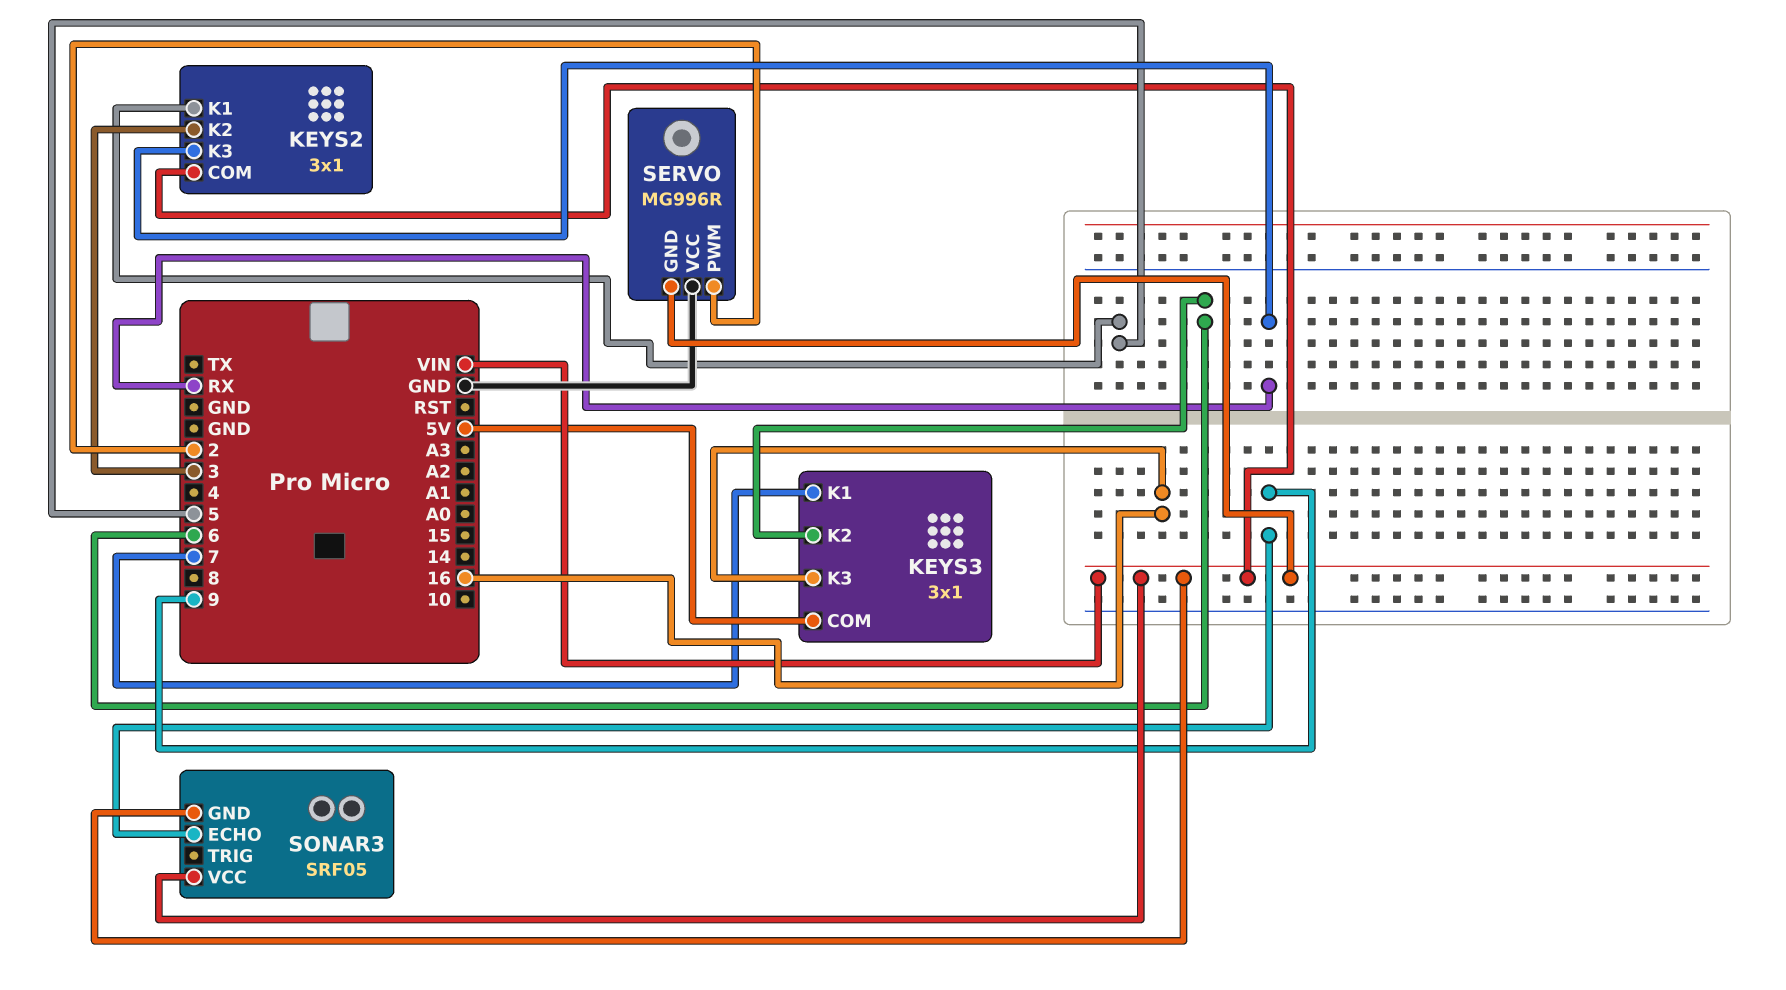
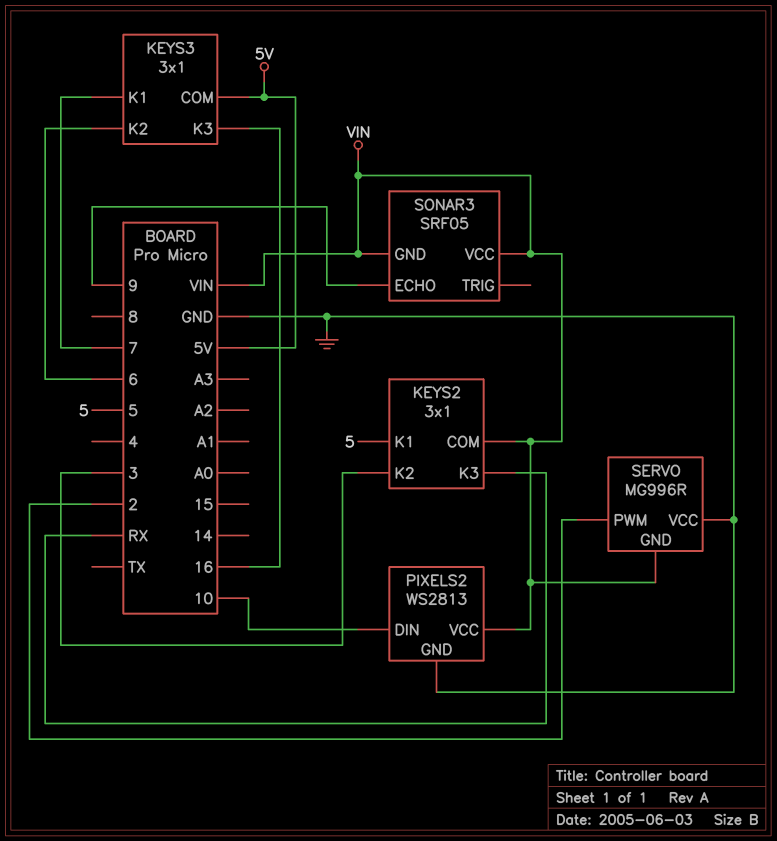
PIXELS2: none -> WS2813
PIXELS2 pin DIN: none -> 10
PIXELS2 pin GND: none -> GND
PIXELS2 pin VCC: none -> VIN

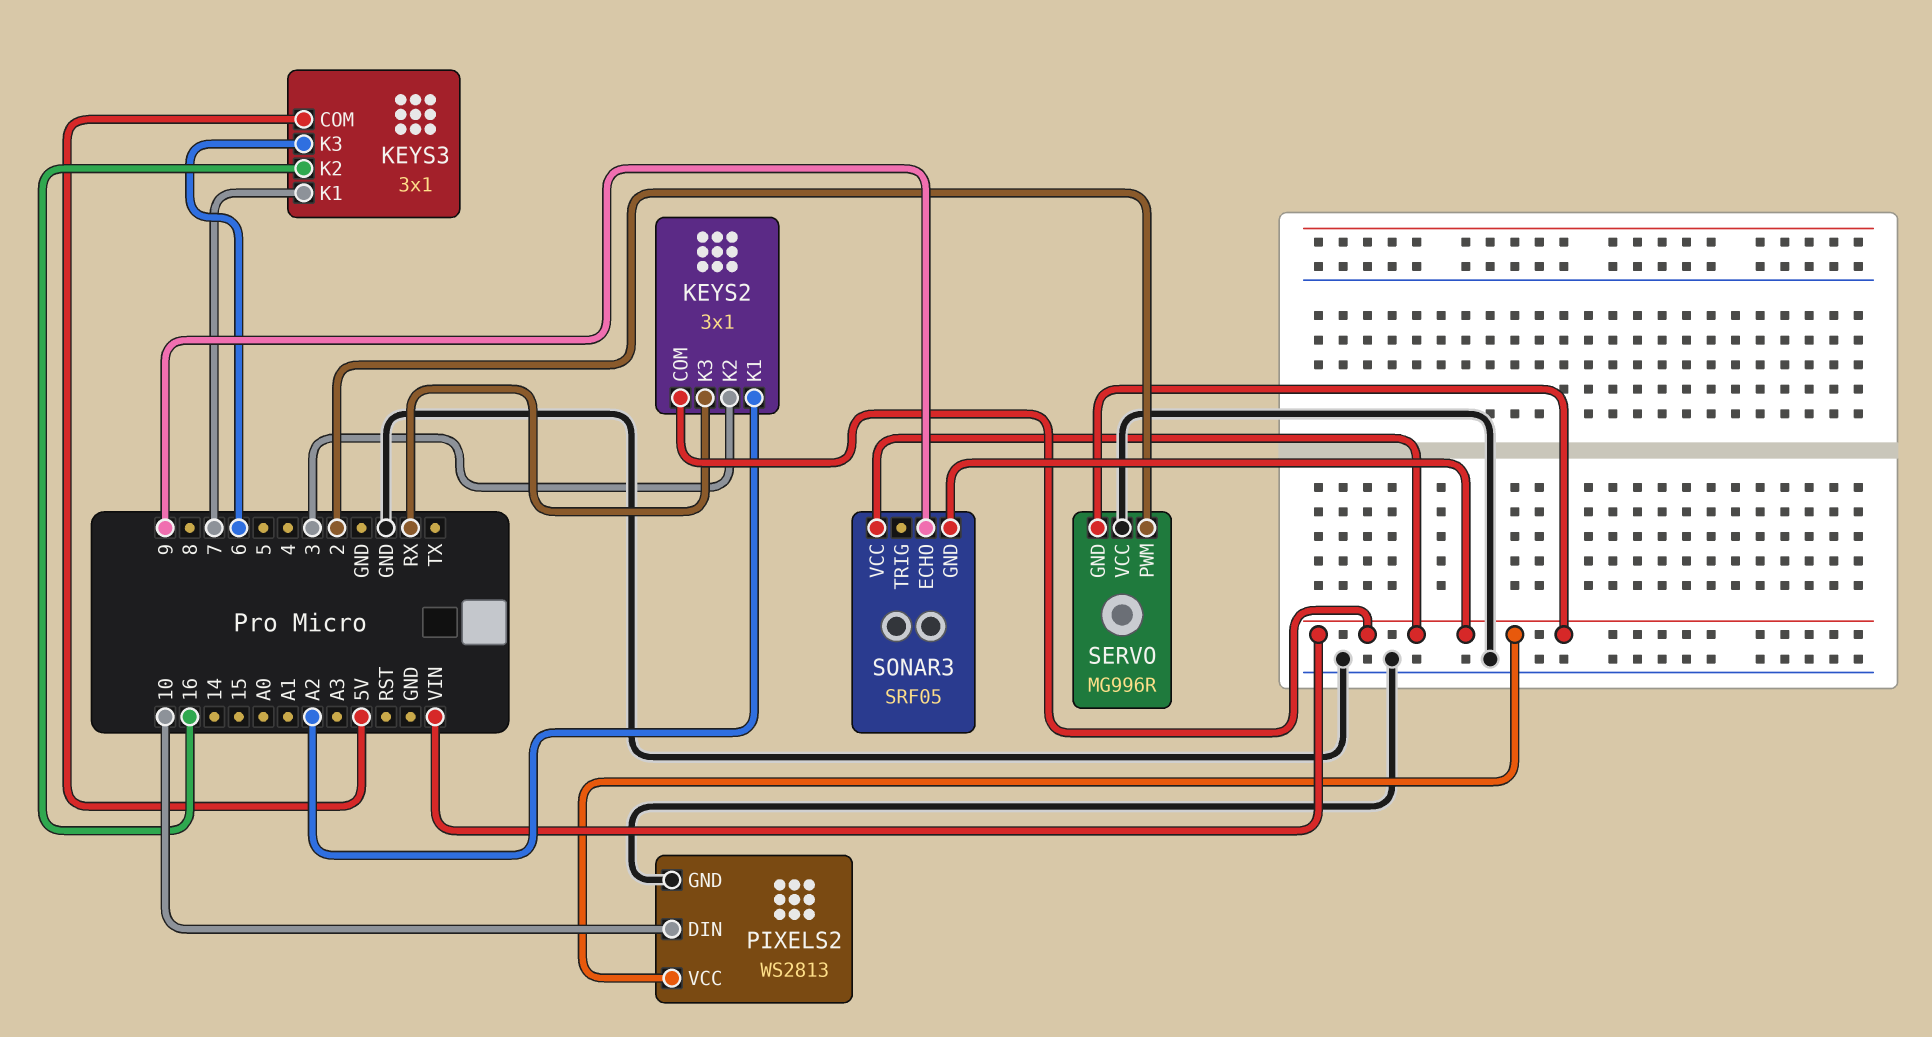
KEYS2 pin K1: 5 -> A2
KEYS3 pin K2: 6 -> 16
KEYS3 pin K3: 16 -> 6

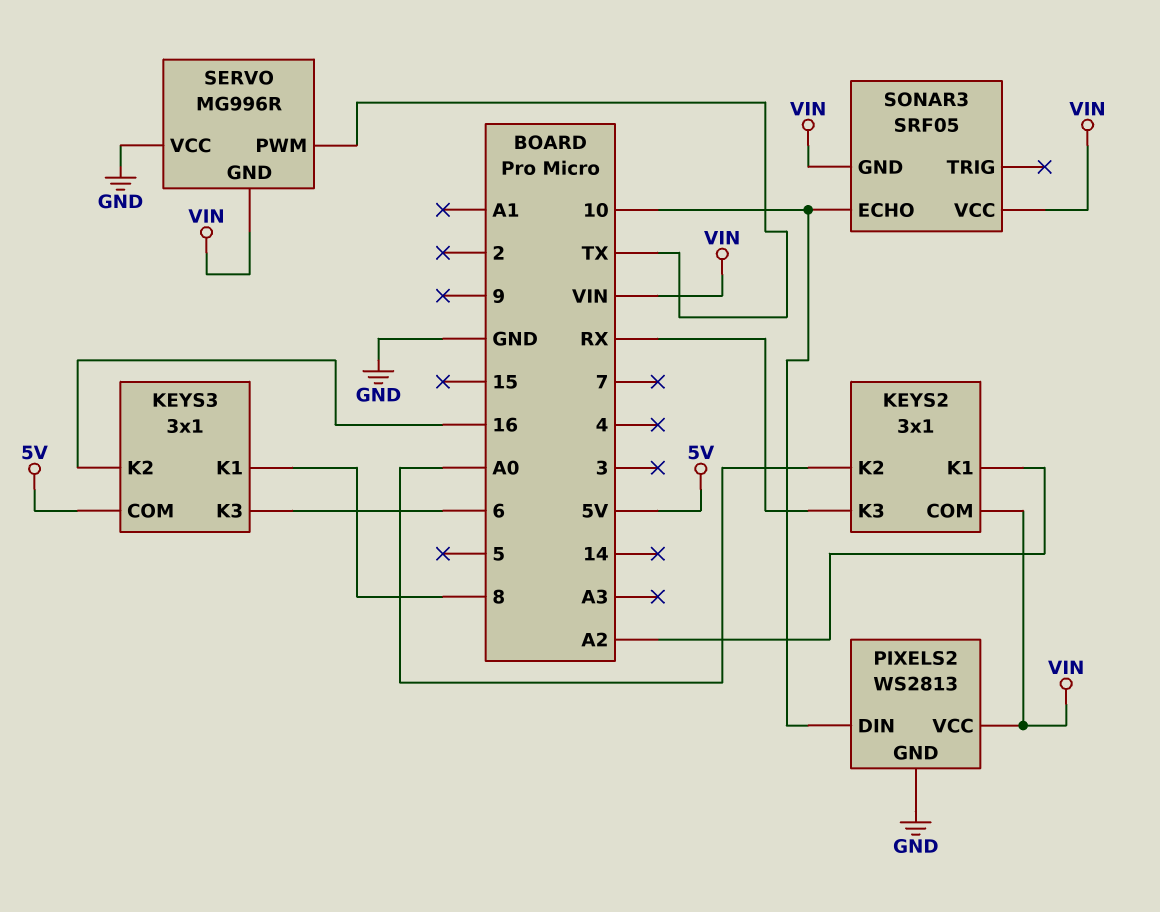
KEYS2 pin K2: 3 -> A0
KEYS3 pin K1: 7 -> 8
SERVO pin PWM: 2 -> TX
SONAR3 pin ECHO: 9 -> 10

